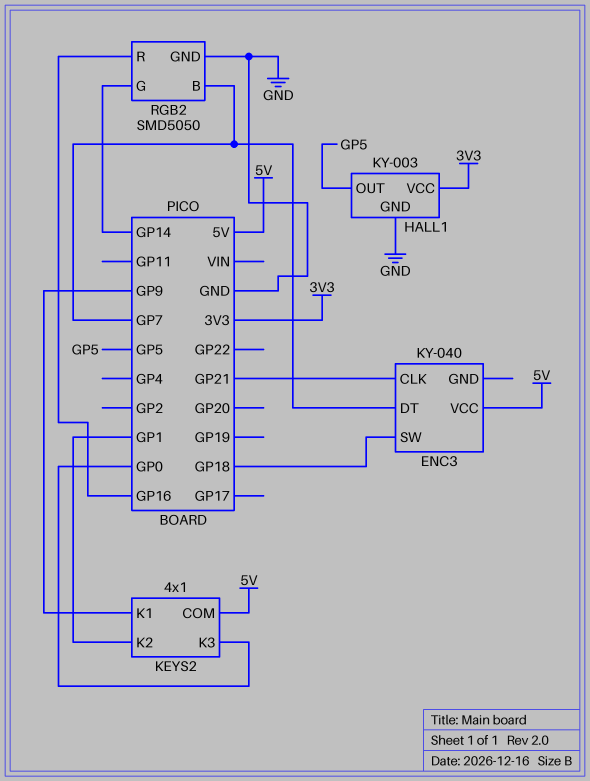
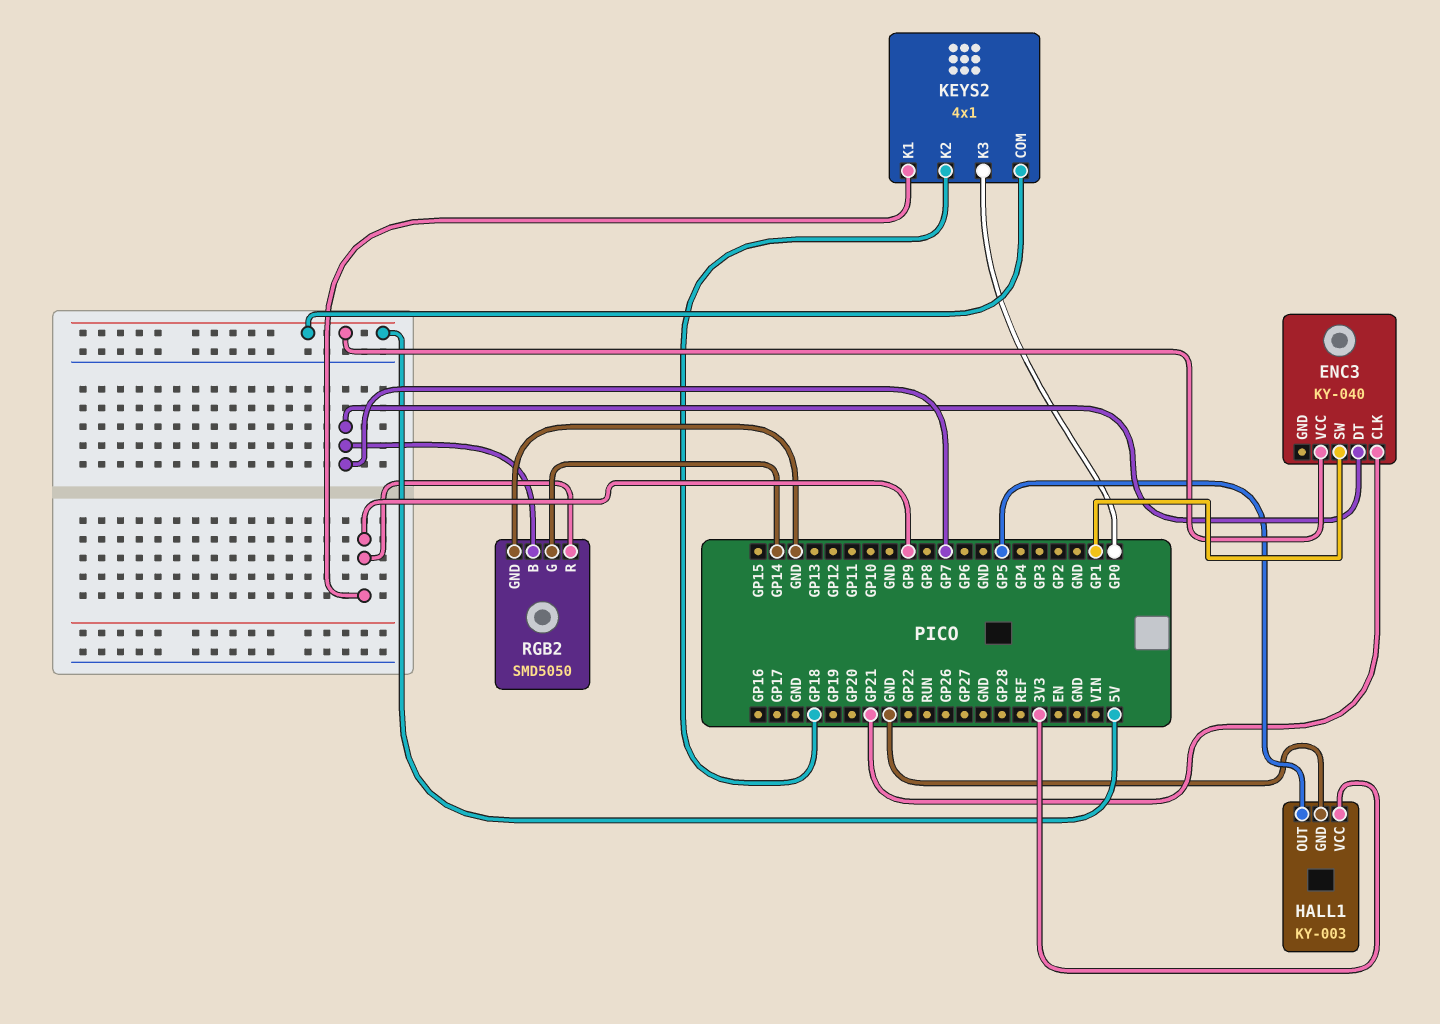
ENC3 pin SW: GP18 -> GP1
KEYS2 pin K2: GP1 -> GP18
RGB2 pin R: GP16 -> GP9

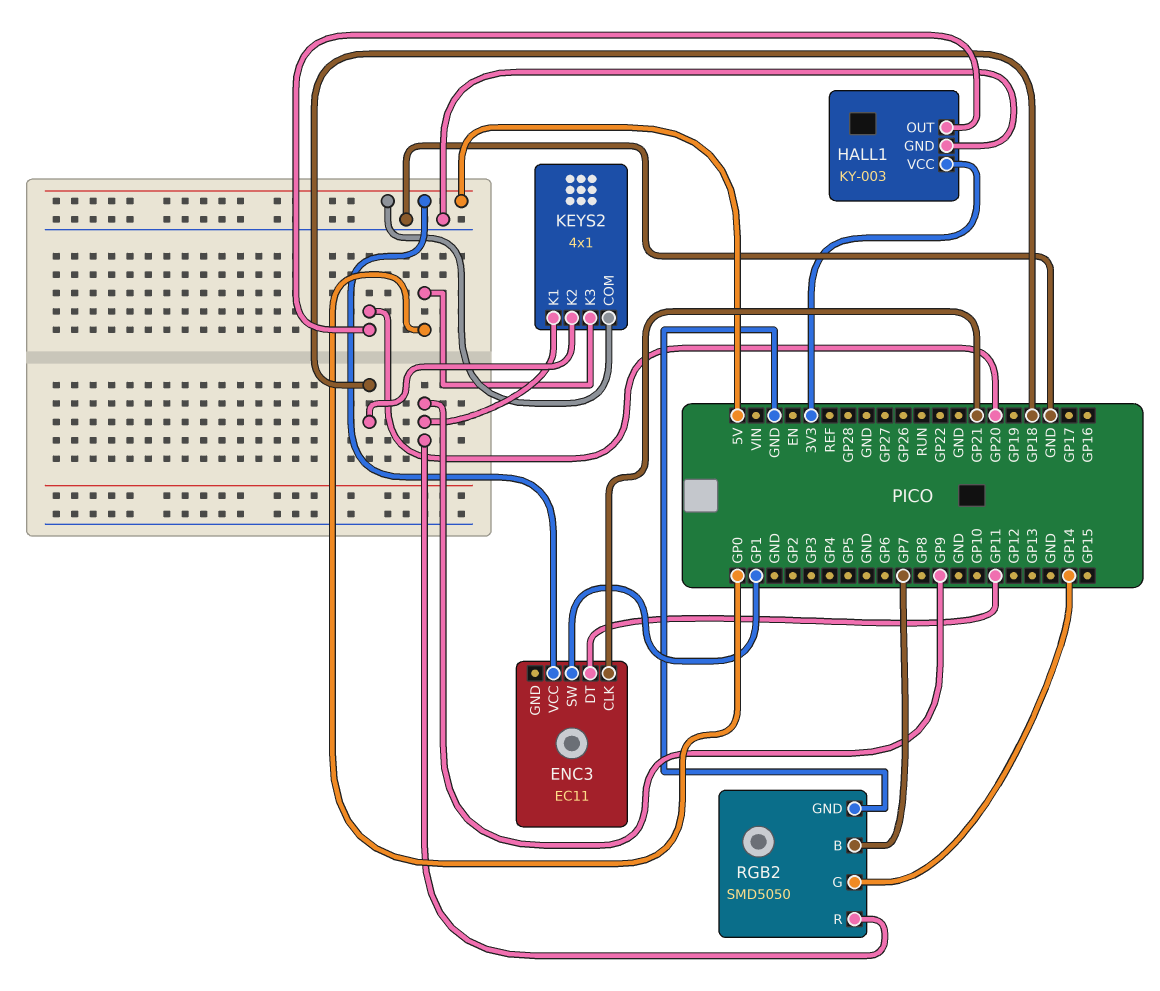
ENC3: KY-040 -> EC11
ENC3 pin DT: GP7 -> GP11
HALL1 pin OUT: GP5 -> GP20

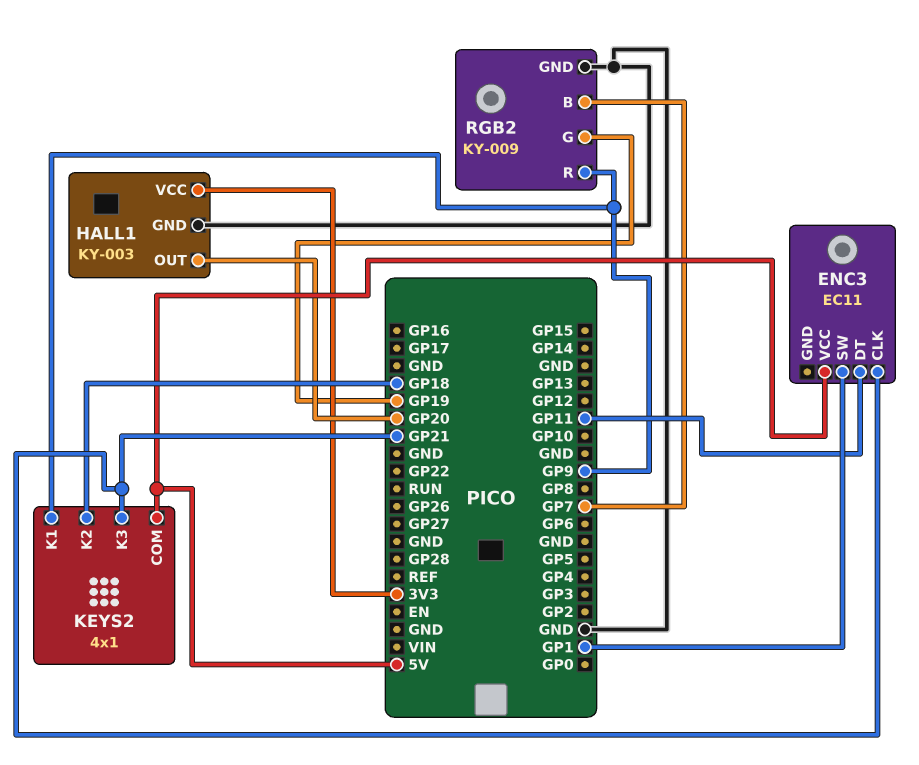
KEYS2 pin K3: GP0 -> GP21
RGB2: SMD5050 -> KY-009
RGB2 pin G: GP14 -> GP19

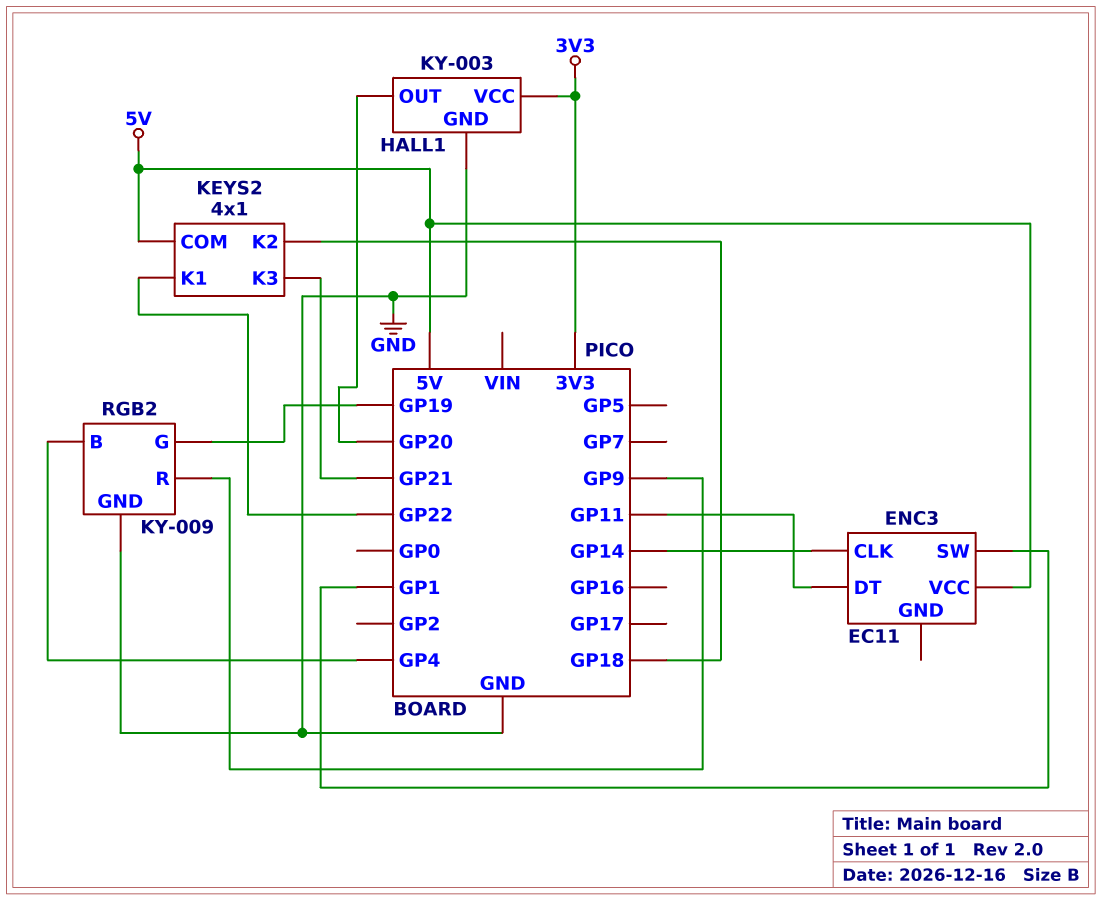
ENC3 pin CLK: GP21 -> GP14
KEYS2 pin K1: GP9 -> GP22
RGB2 pin B: GP7 -> GP4

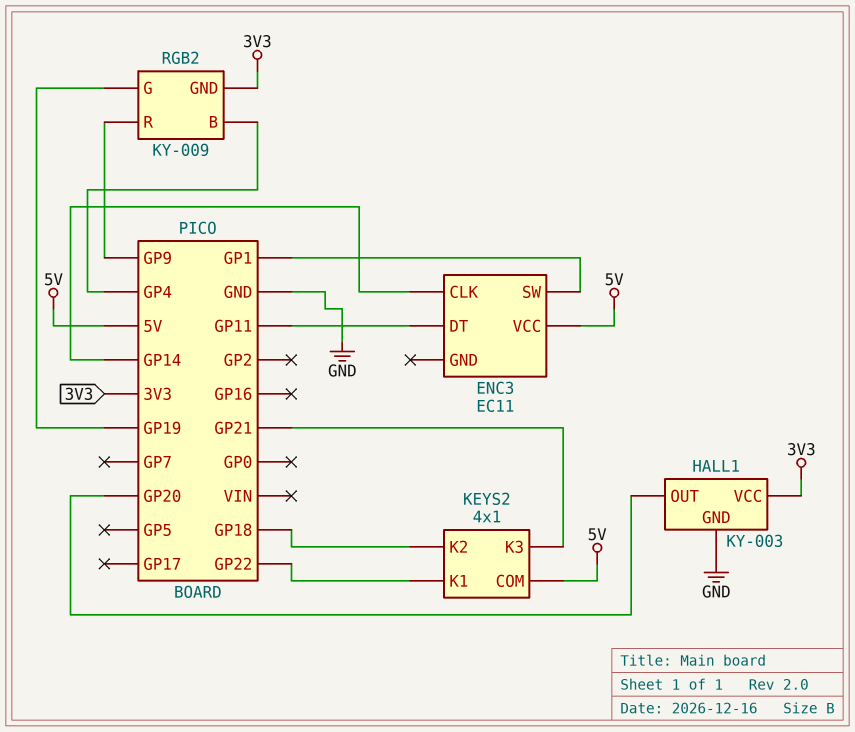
RGB2 pin GND: GND -> 3V3

